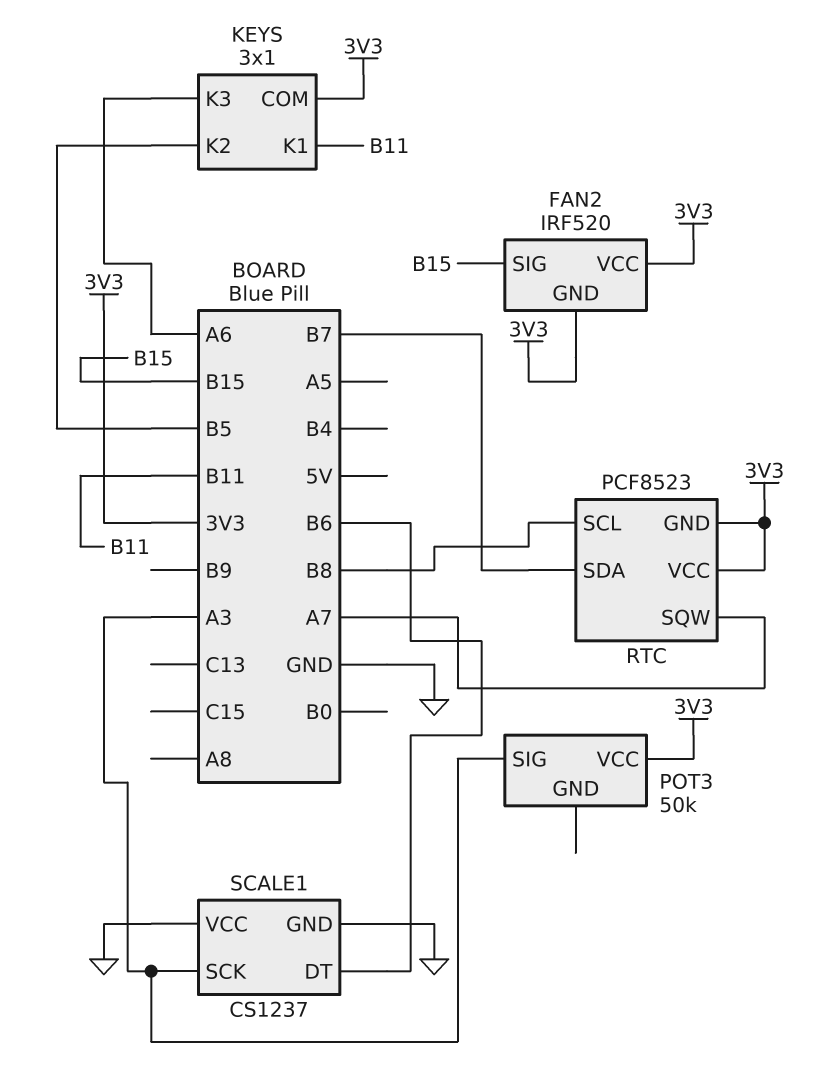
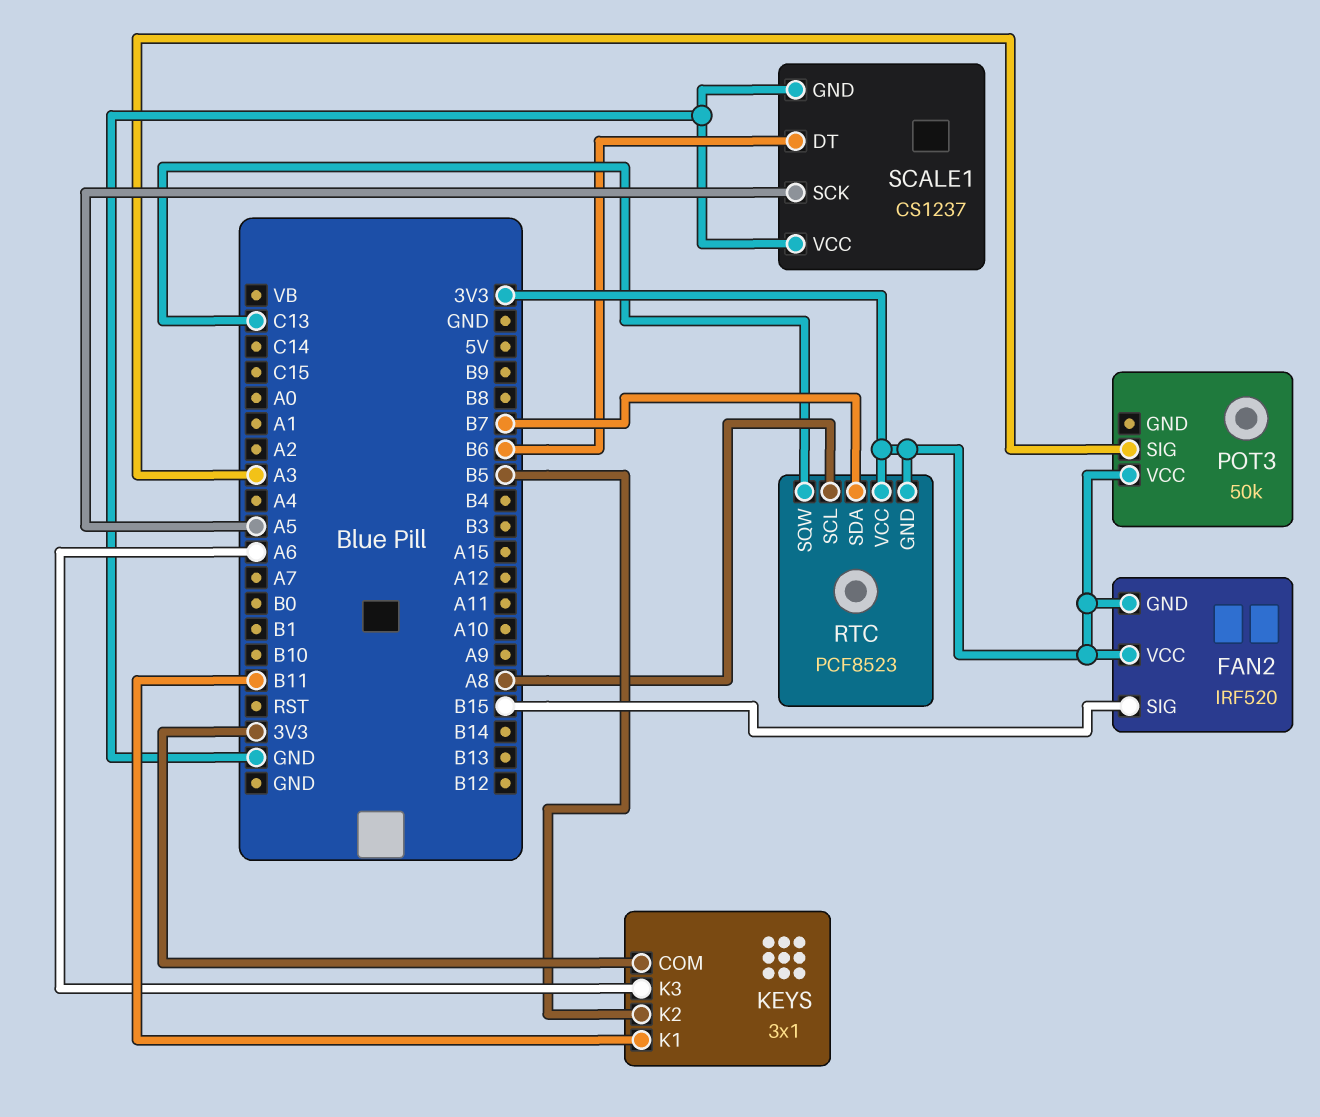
RTC pin SCL: B8 -> A8
RTC pin SQW: A7 -> C13
SCALE1 pin SCK: A3 -> A5

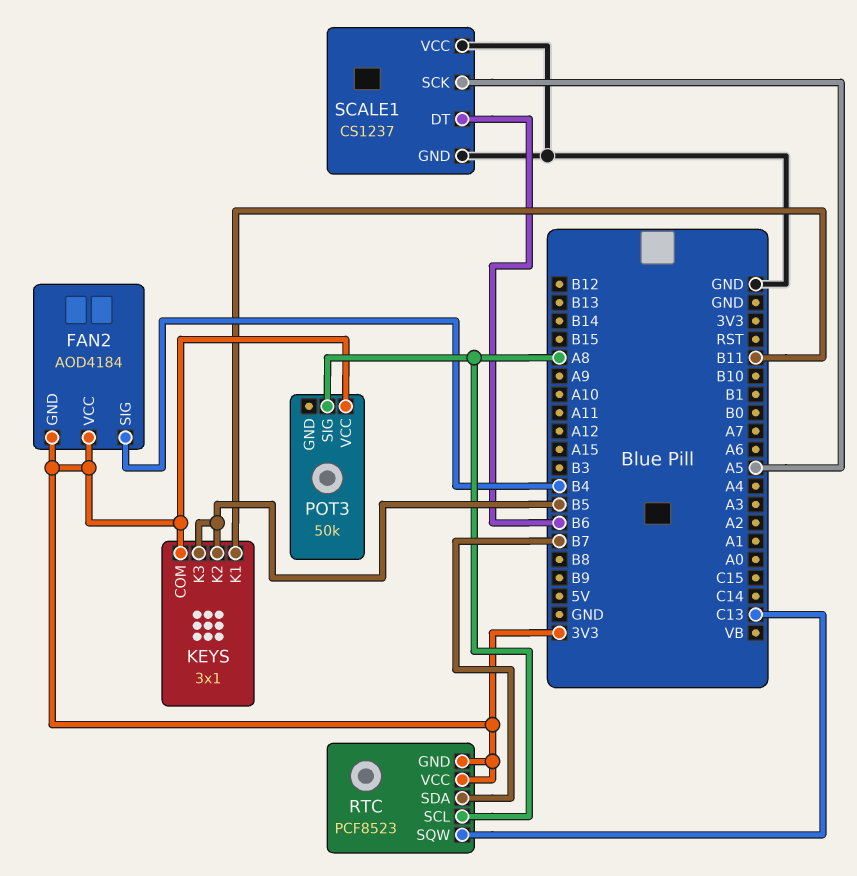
FAN2: IRF520 -> AOD4184
FAN2 pin SIG: B15 -> B4
KEYS pin K3: A6 -> B5
POT3 pin SIG: A3 -> A8

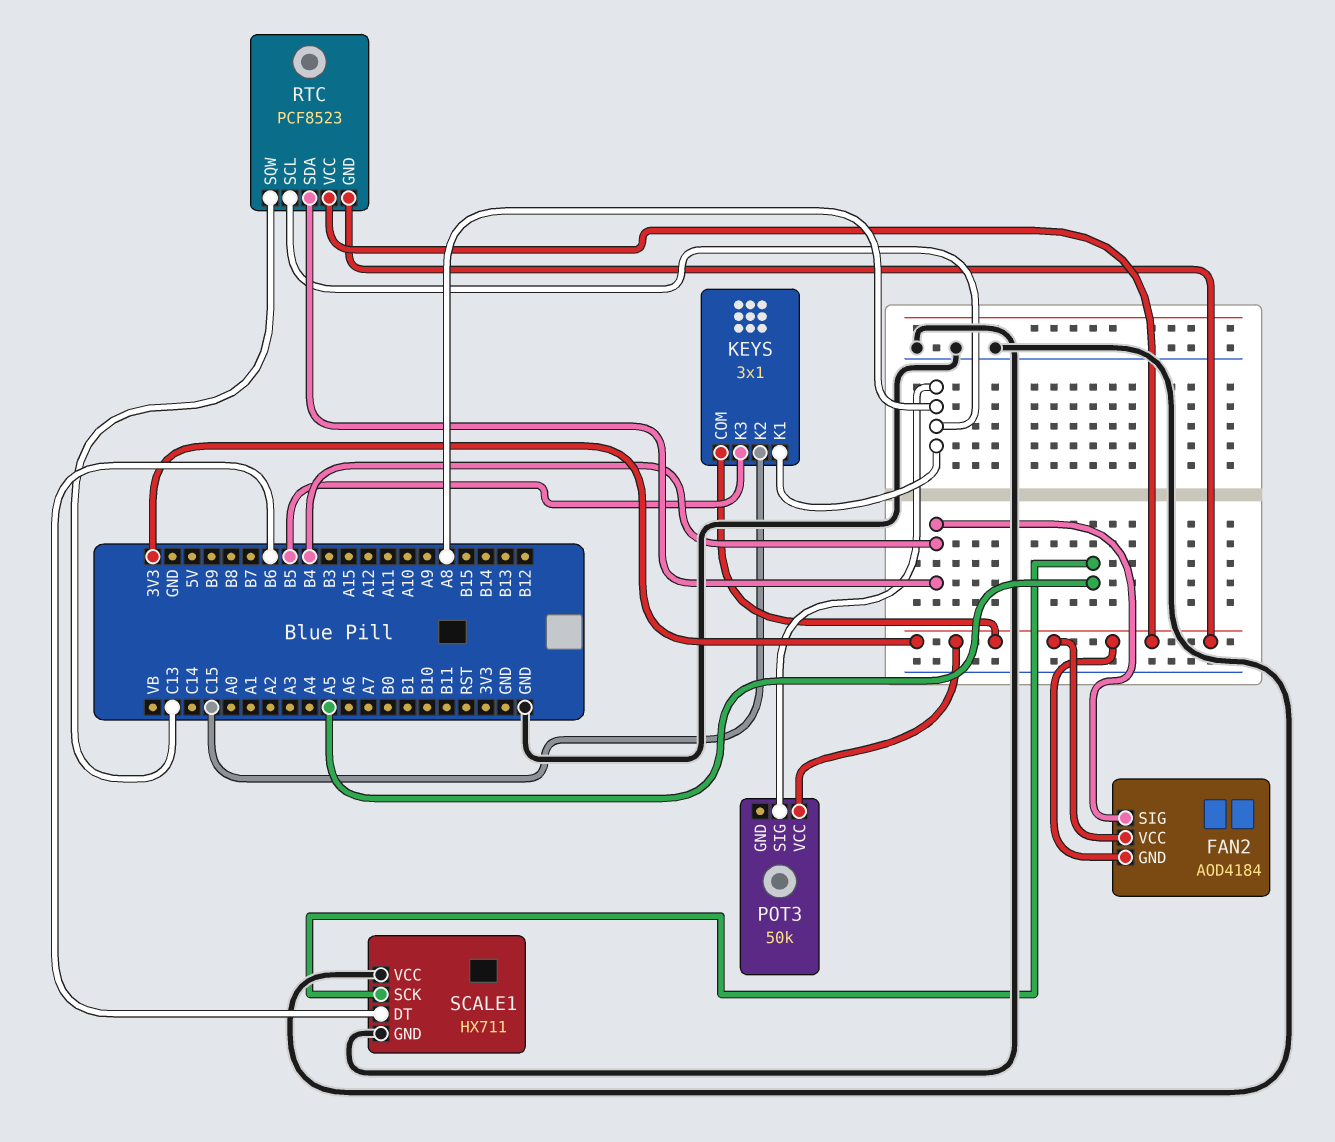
KEYS pin K1: B11 -> A8
KEYS pin K2: B5 -> C15
RTC pin SDA: B7 -> B4
SCALE1: CS1237 -> HX711

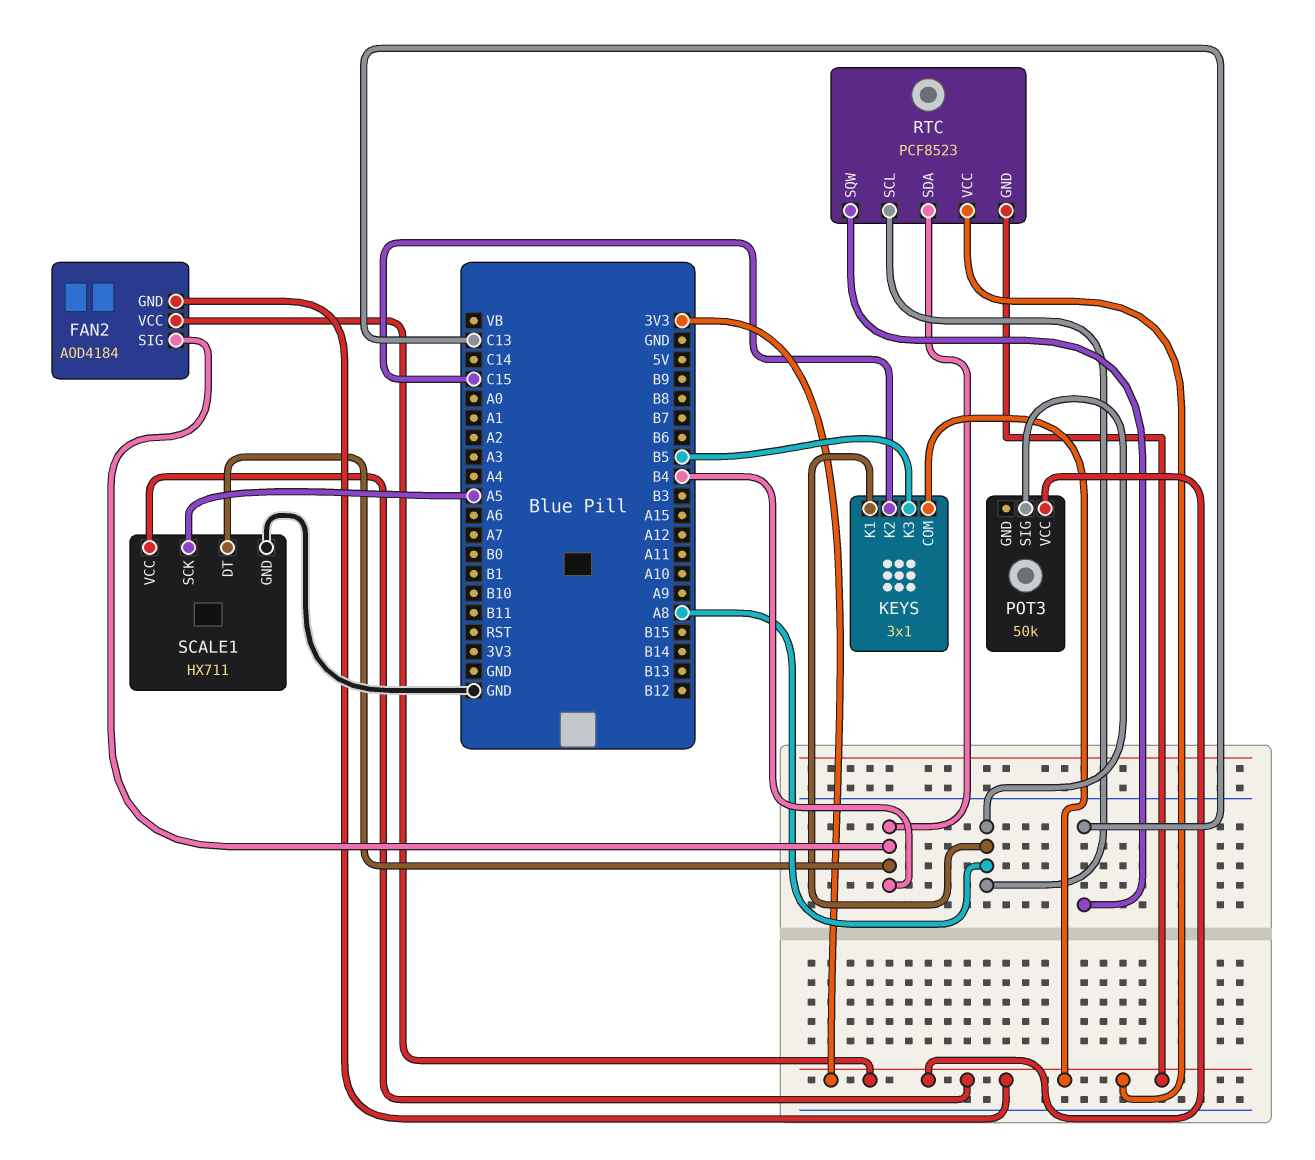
SCALE1 pin DT: B6 -> B4
SCALE1 pin VCC: GND -> 3V3

